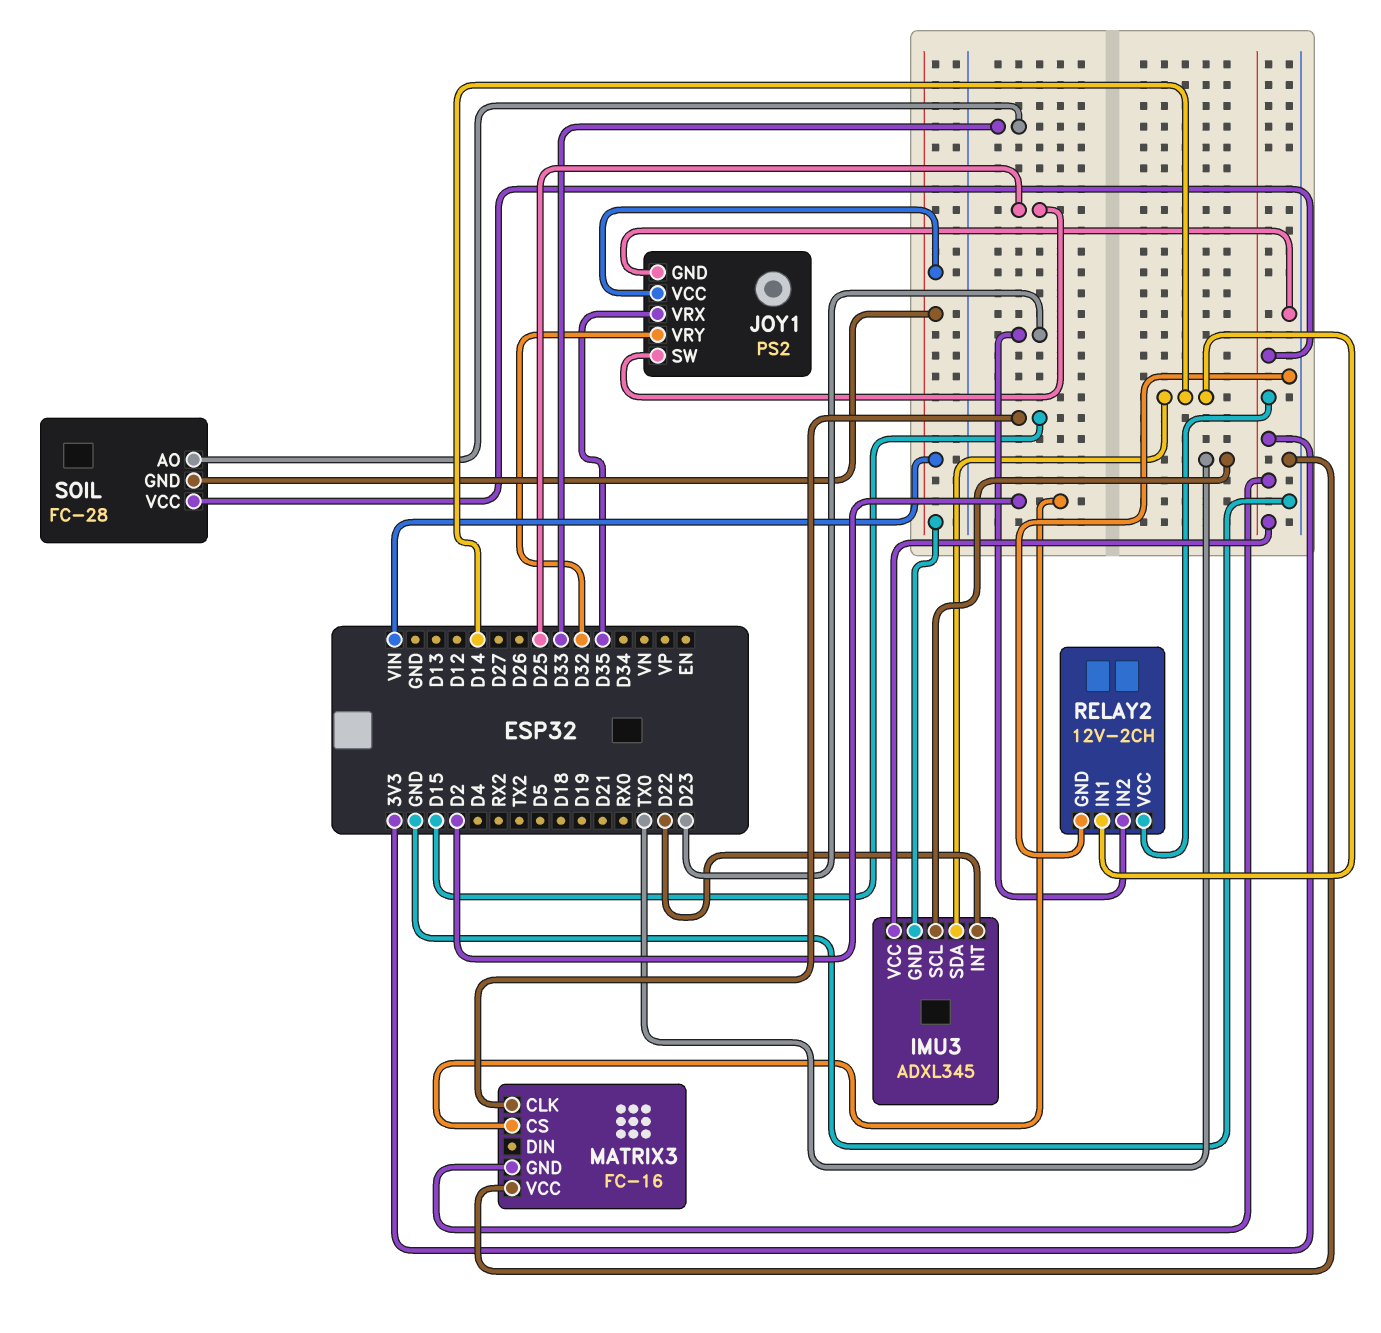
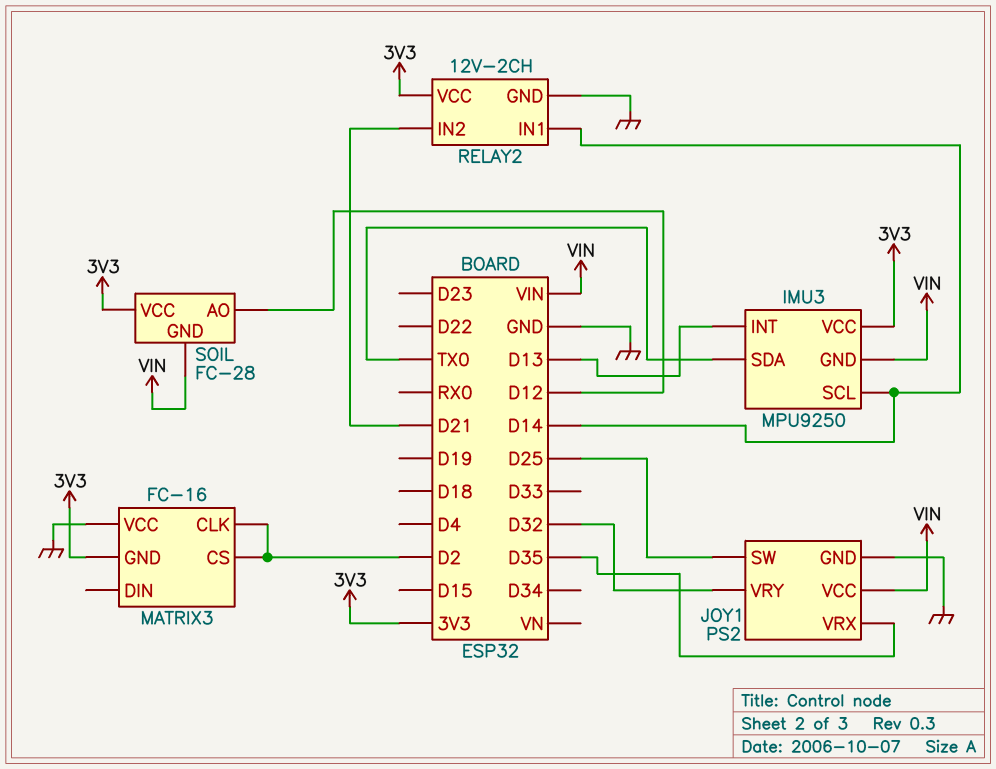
IMU3: ADXL345 -> MPU9250
IMU3 pin INT: D22 -> D13
IMU3 pin SCL: TX0 -> D14
IMU3 pin SDA: D14 -> TX0
MATRIX3 pin CLK: D15 -> D2
RELAY2 pin IN2: D23 -> D21
SOIL pin AO: D33 -> D12

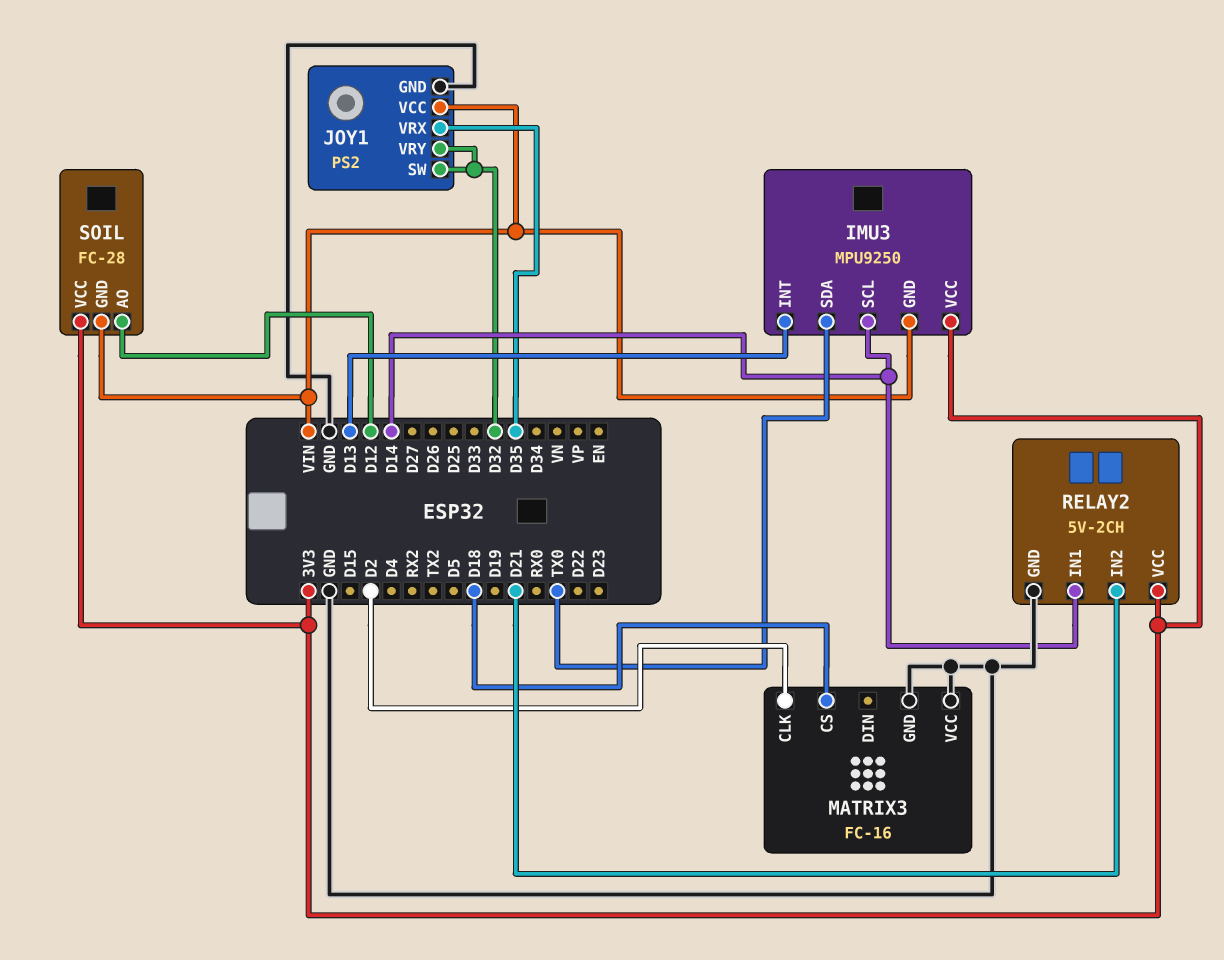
JOY1 pin SW: D25 -> D32
MATRIX3 pin CS: D2 -> D18
MATRIX3 pin GND: 3V3 -> GND
RELAY2: 12V-2CH -> 5V-2CH

